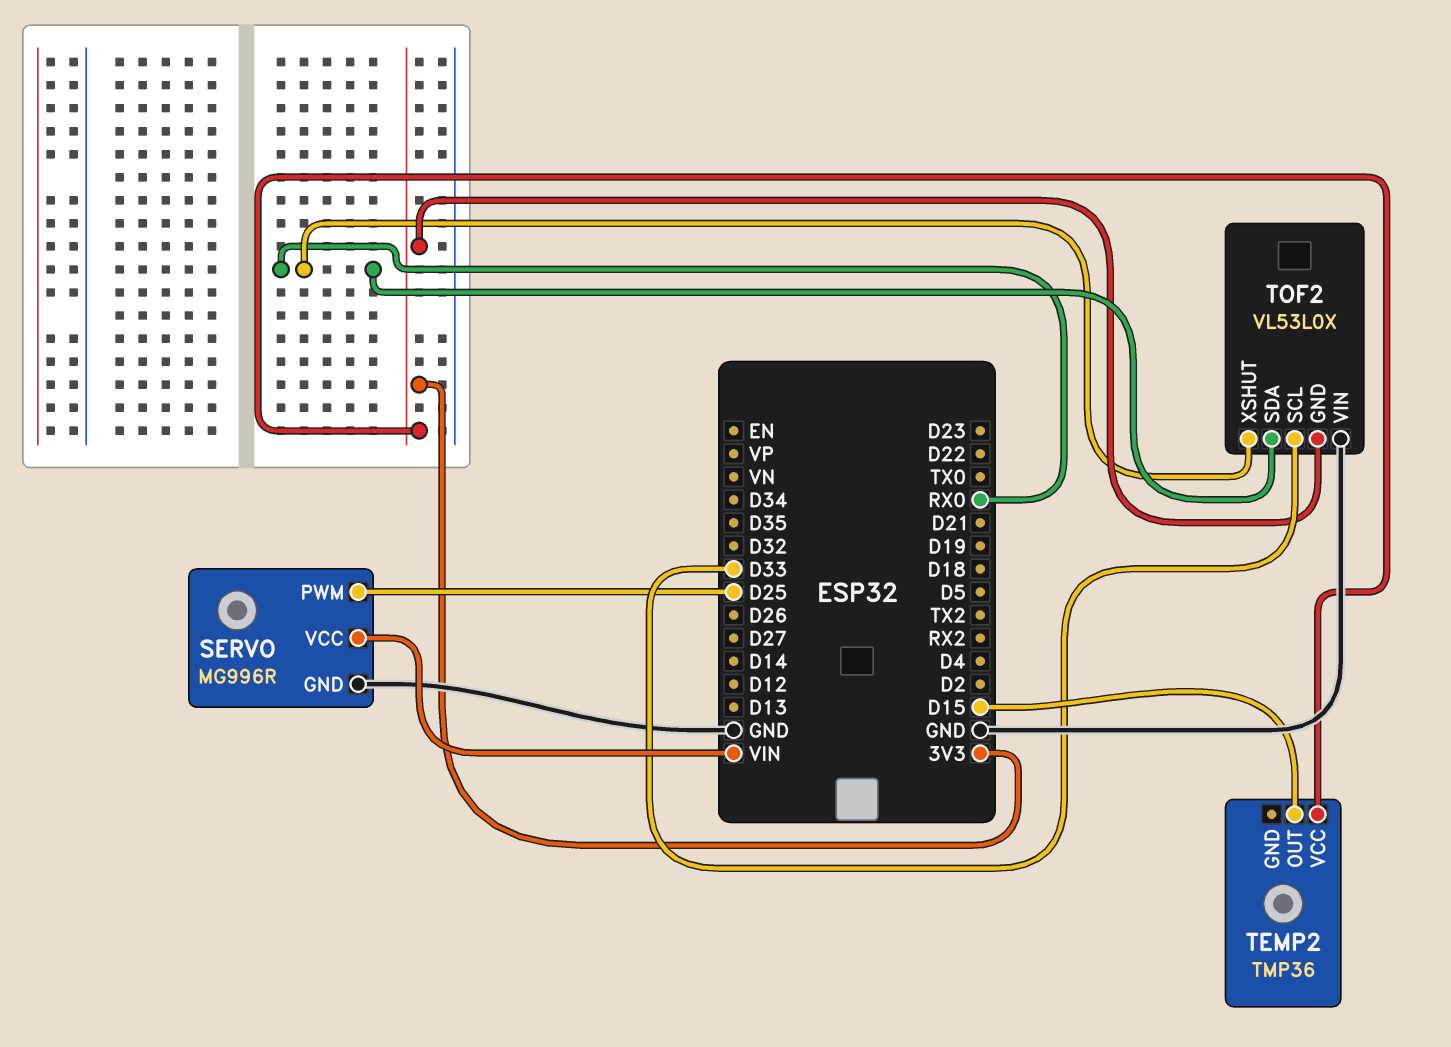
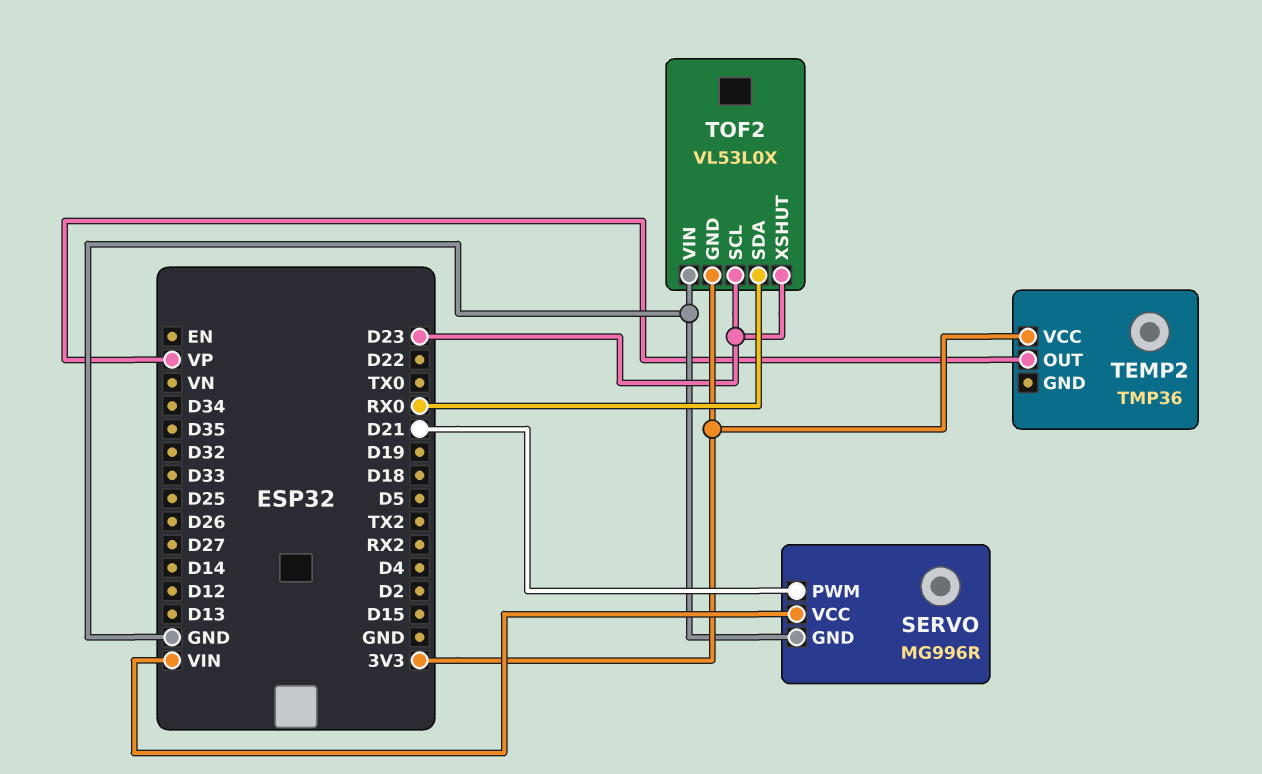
SERVO pin PWM: D25 -> D21
TEMP2 pin OUT: D15 -> VP
TOF2 pin SCL: D33 -> D23
TOF2 pin XSHUT: RX0 -> D23

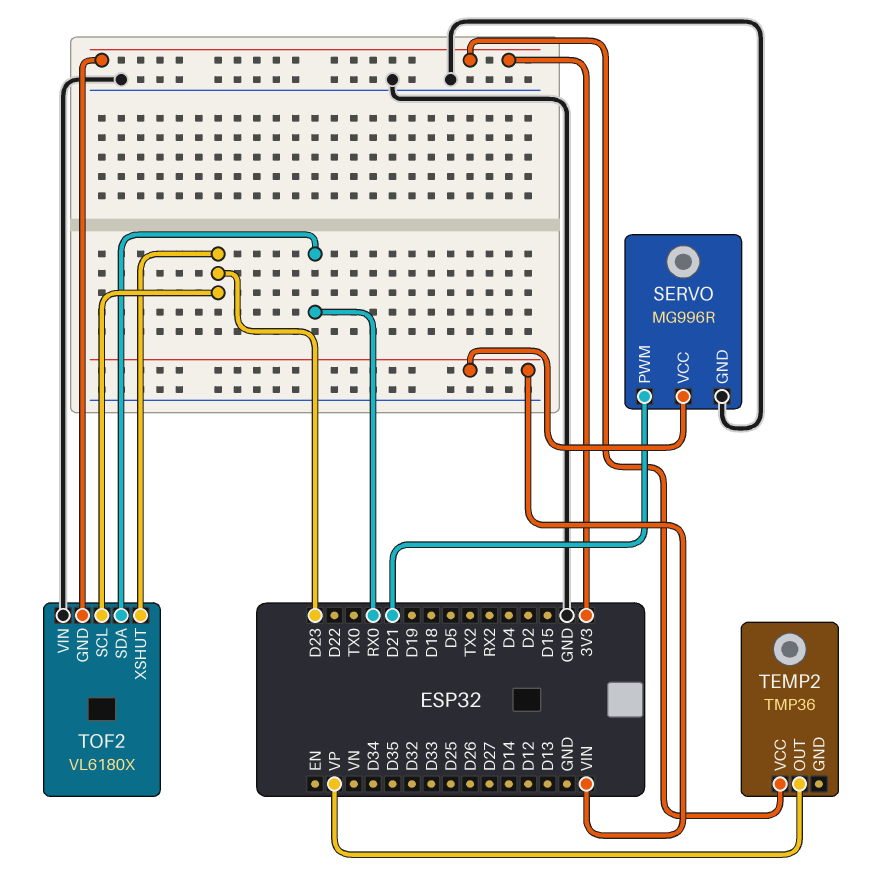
TOF2: VL53L0X -> VL6180X

